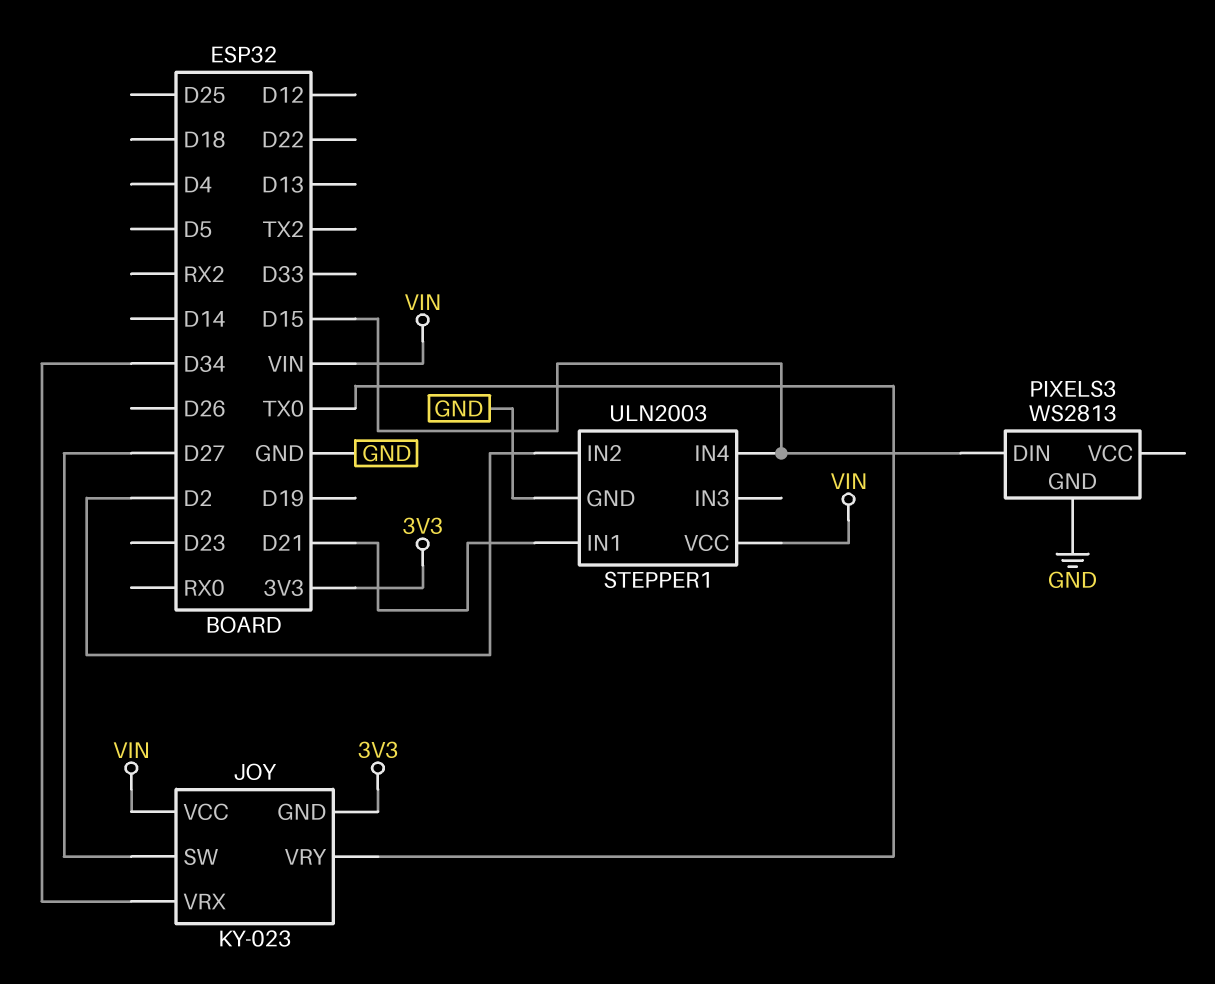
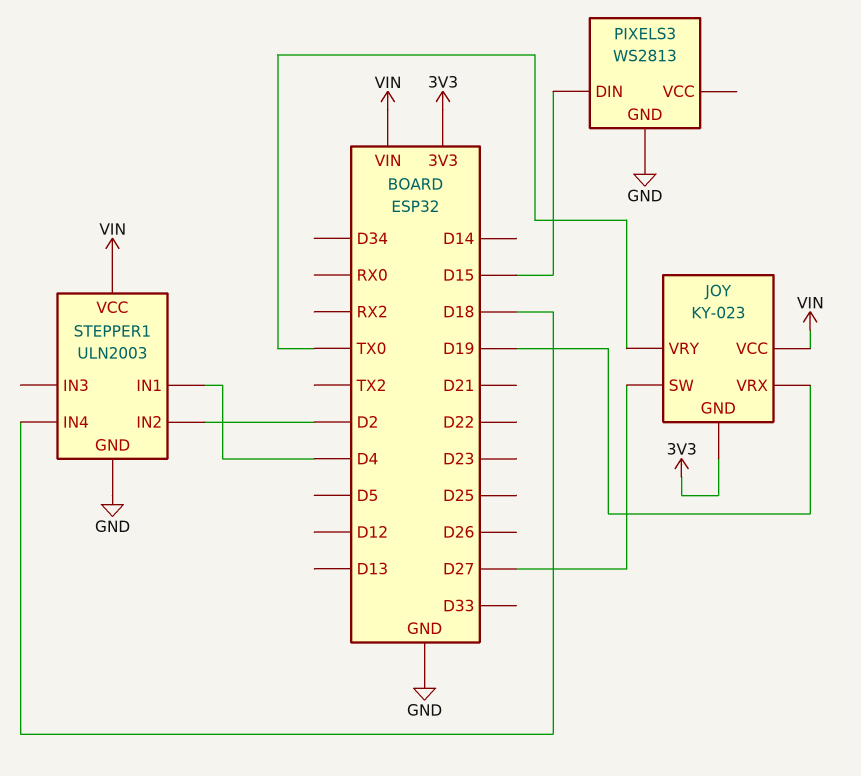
JOY pin VRX: D34 -> D19
STEPPER1 pin IN1: D21 -> D4
STEPPER1 pin IN4: D15 -> D18

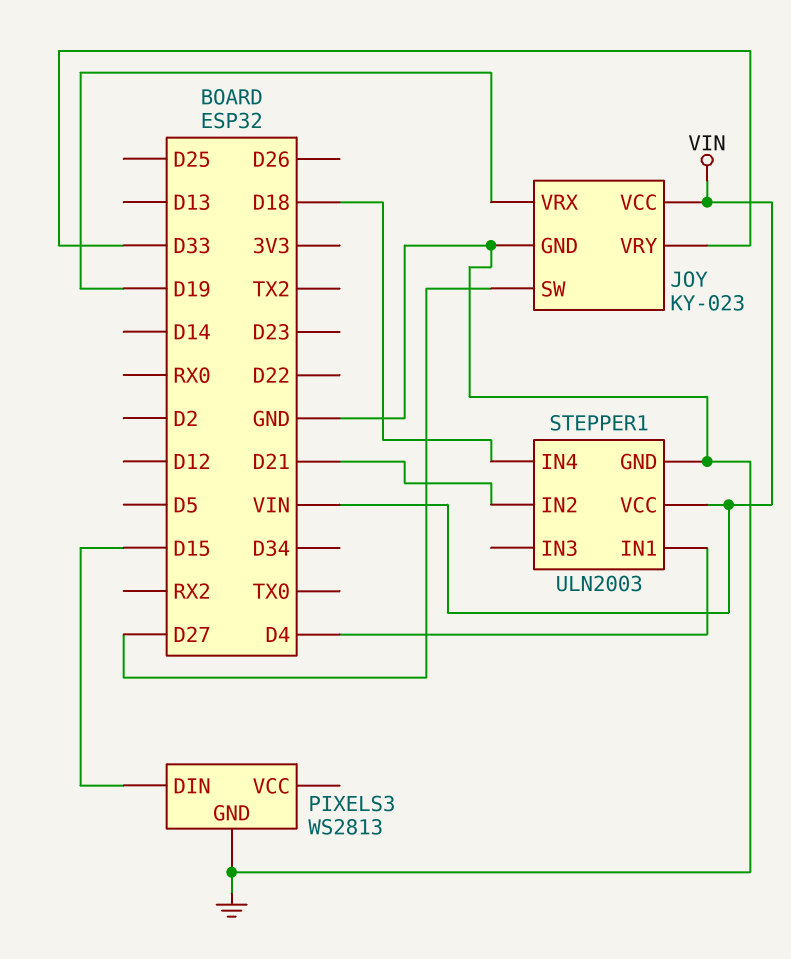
JOY pin GND: 3V3 -> GND
JOY pin VRY: TX0 -> D33
STEPPER1 pin IN2: D2 -> D21

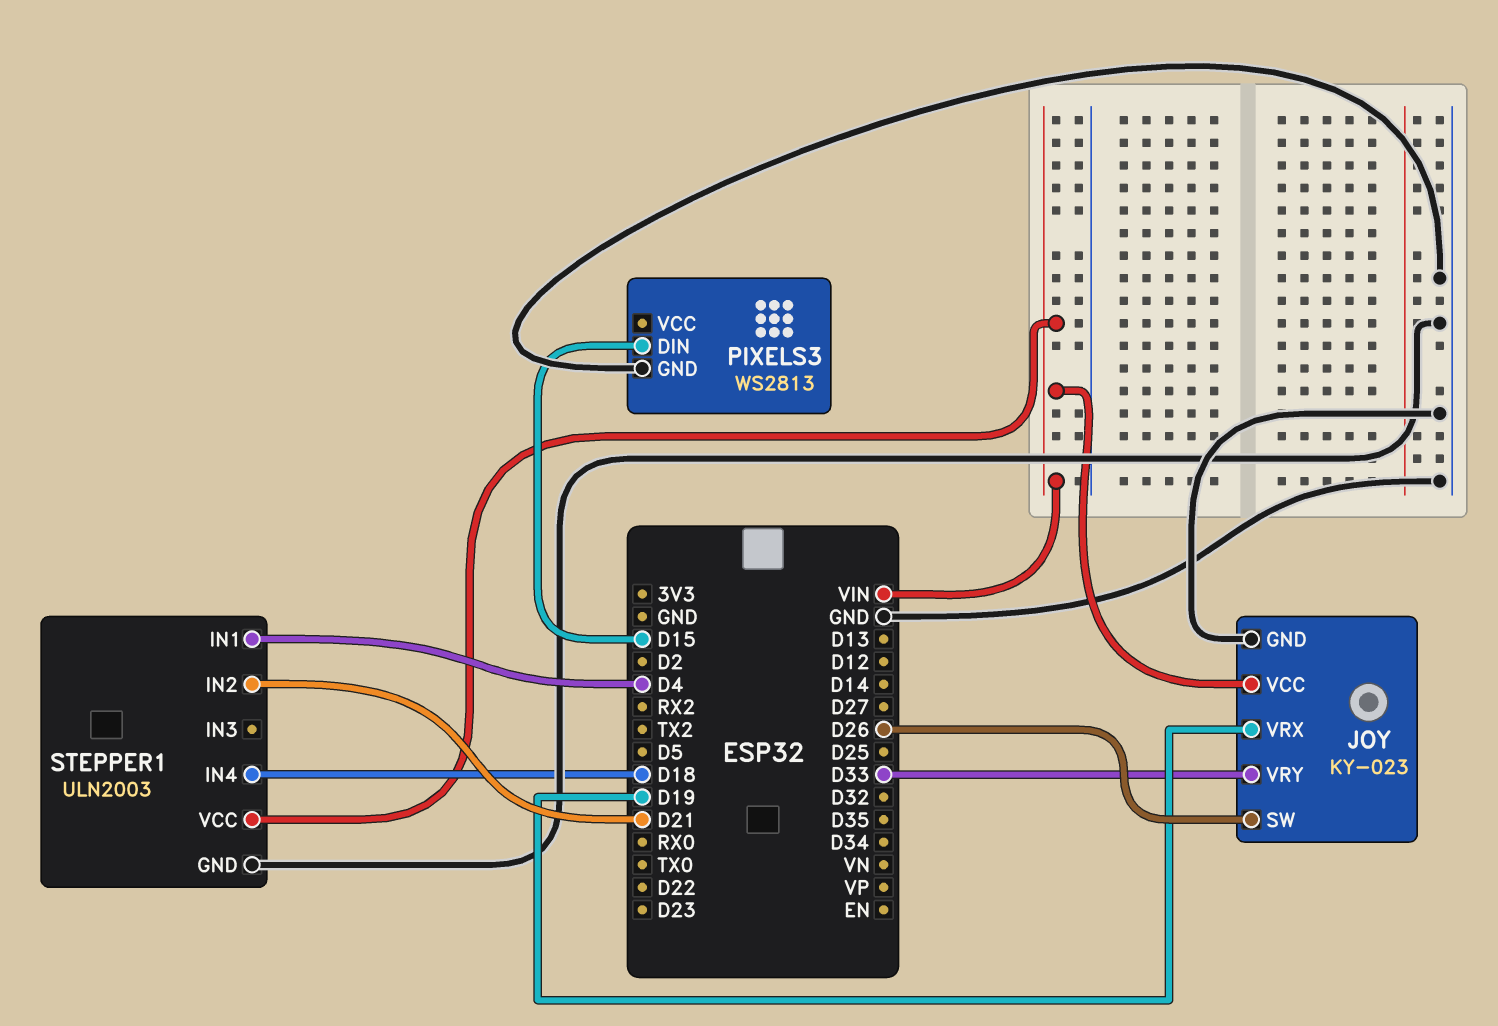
JOY pin SW: D27 -> D26

